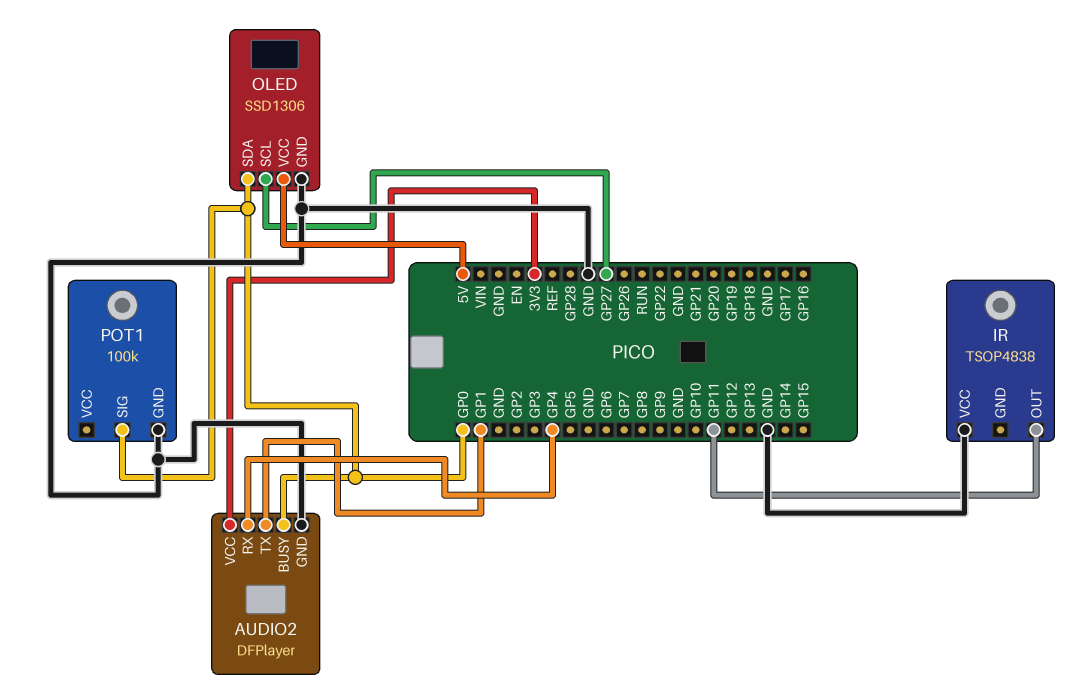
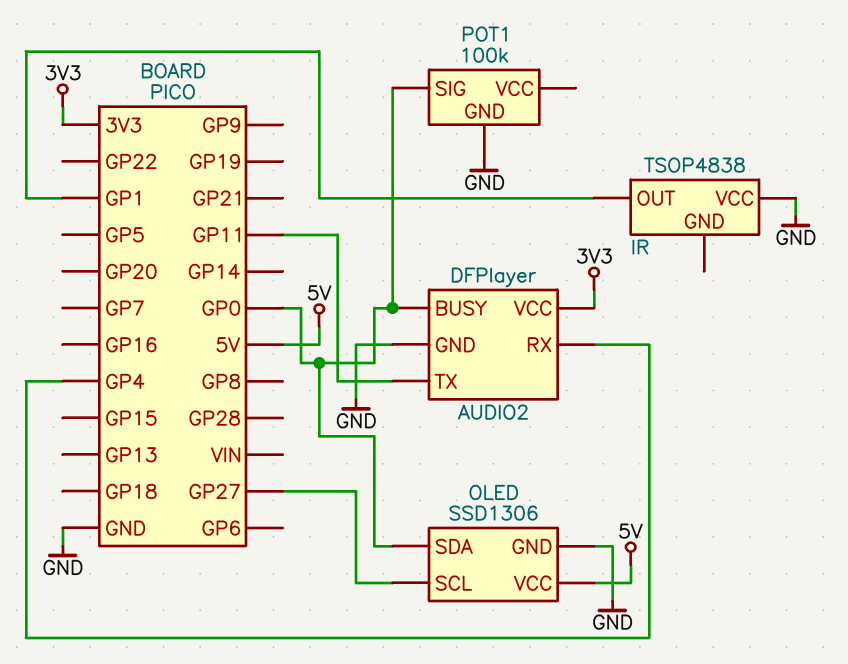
AUDIO2 pin TX: GP1 -> GP11
IR pin OUT: GP11 -> GP1

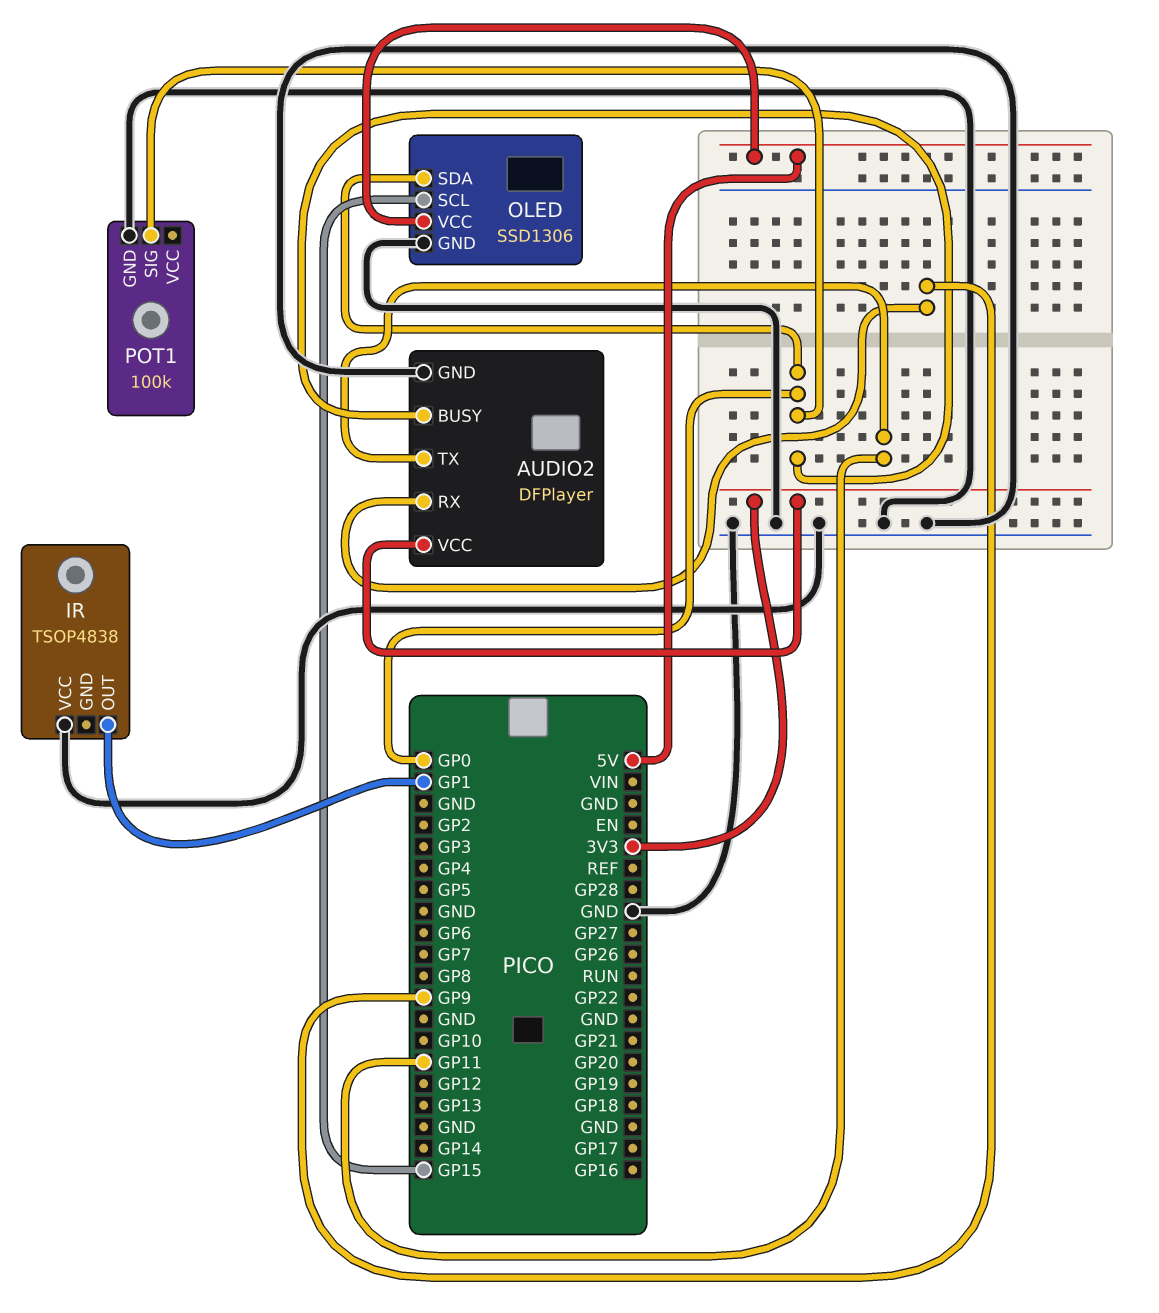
AUDIO2 pin RX: GP4 -> GP9
OLED pin SCL: GP27 -> GP15

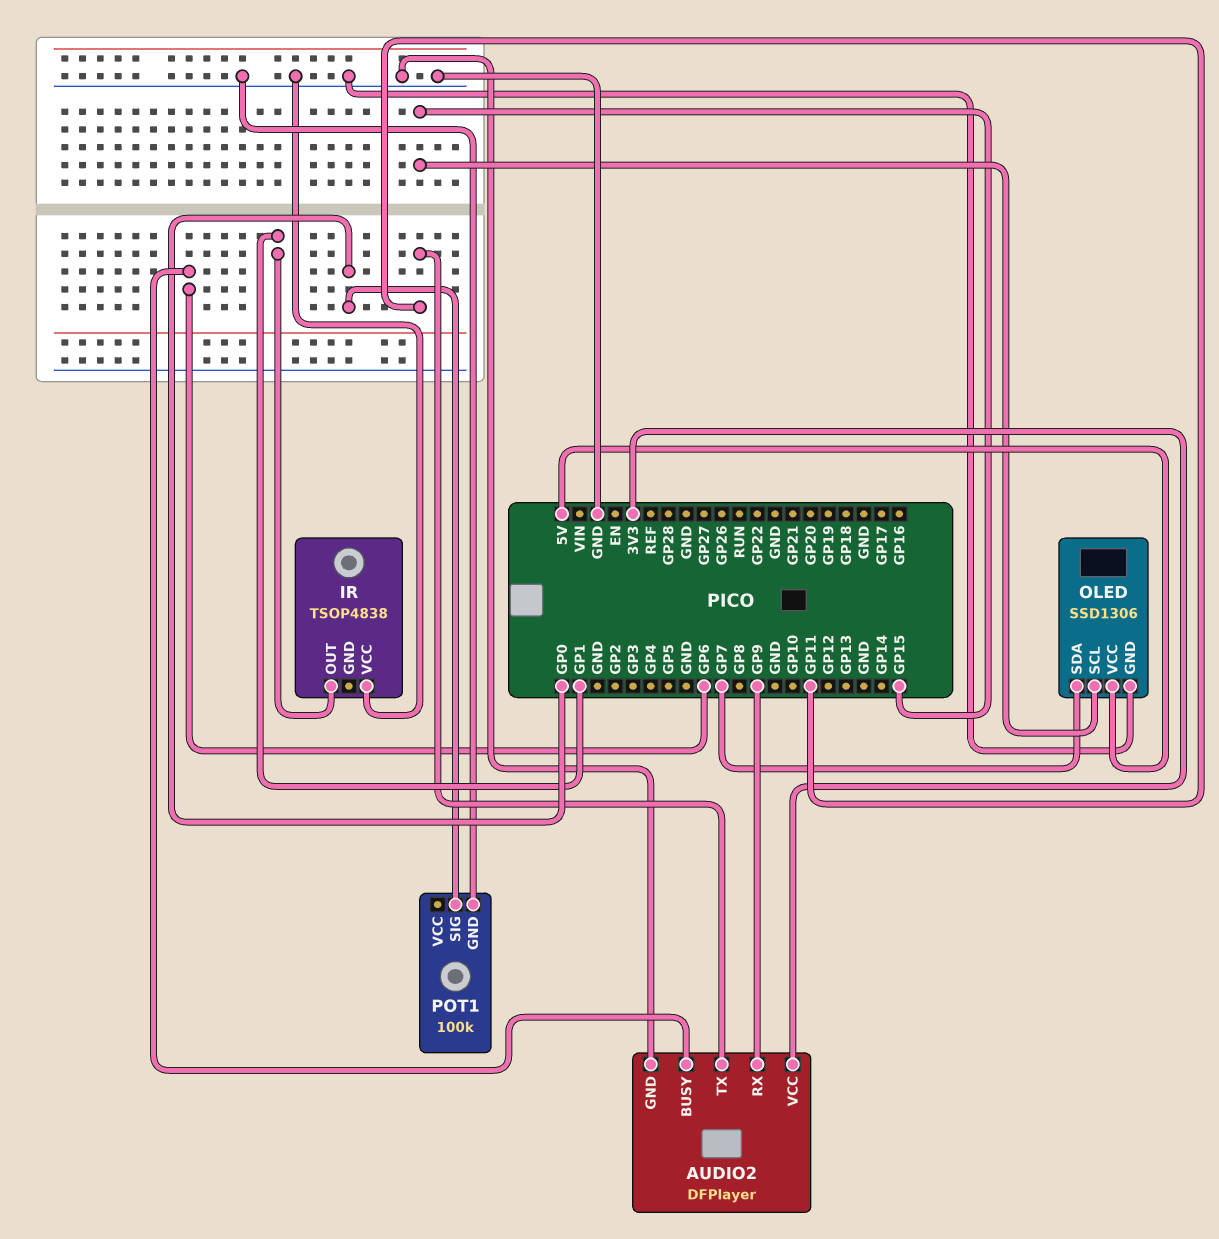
AUDIO2 pin BUSY: GP0 -> GP6
OLED pin SDA: GP0 -> GP7

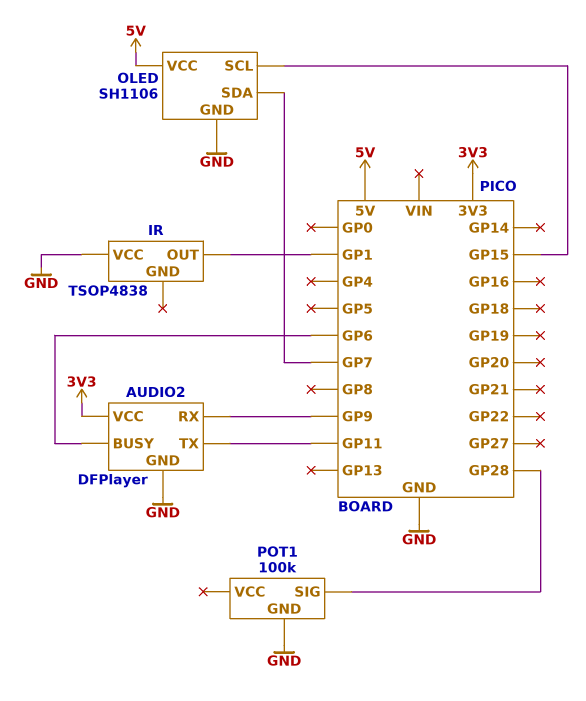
OLED: SSD1306 -> SH1106
POT1 pin SIG: GP0 -> GP28

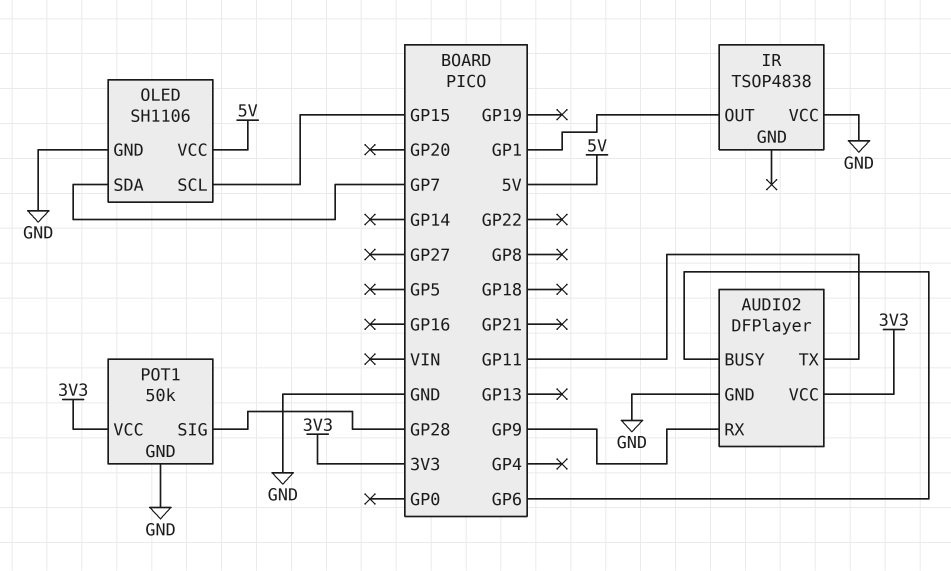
POT1: 100k -> 50k
POT1 pin VCC: none -> 3V3

